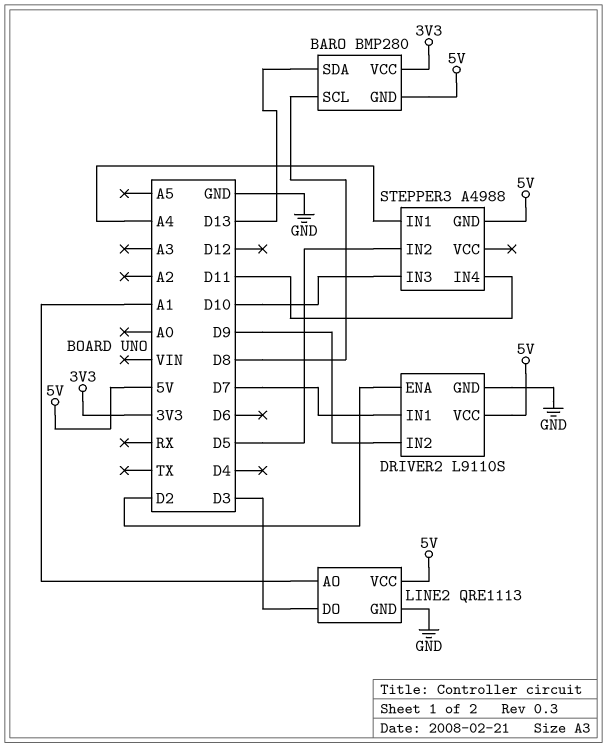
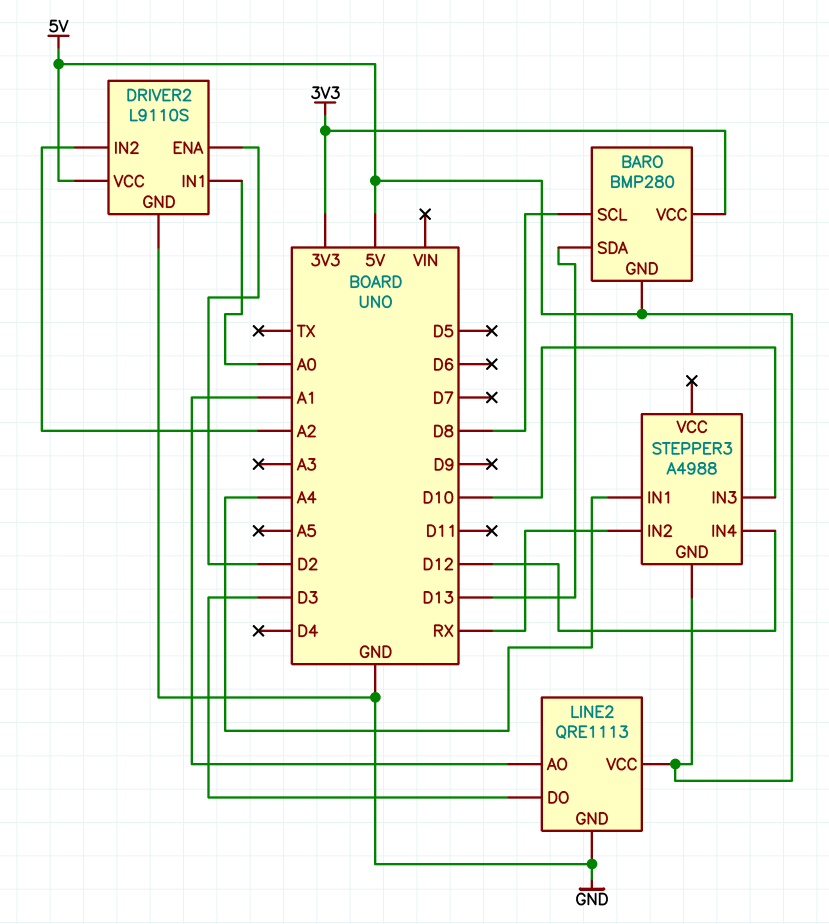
DRIVER2 pin IN1: D7 -> A0
DRIVER2 pin IN2: D9 -> A2
STEPPER3 pin IN2: D5 -> RX
STEPPER3 pin IN4: D11 -> D12

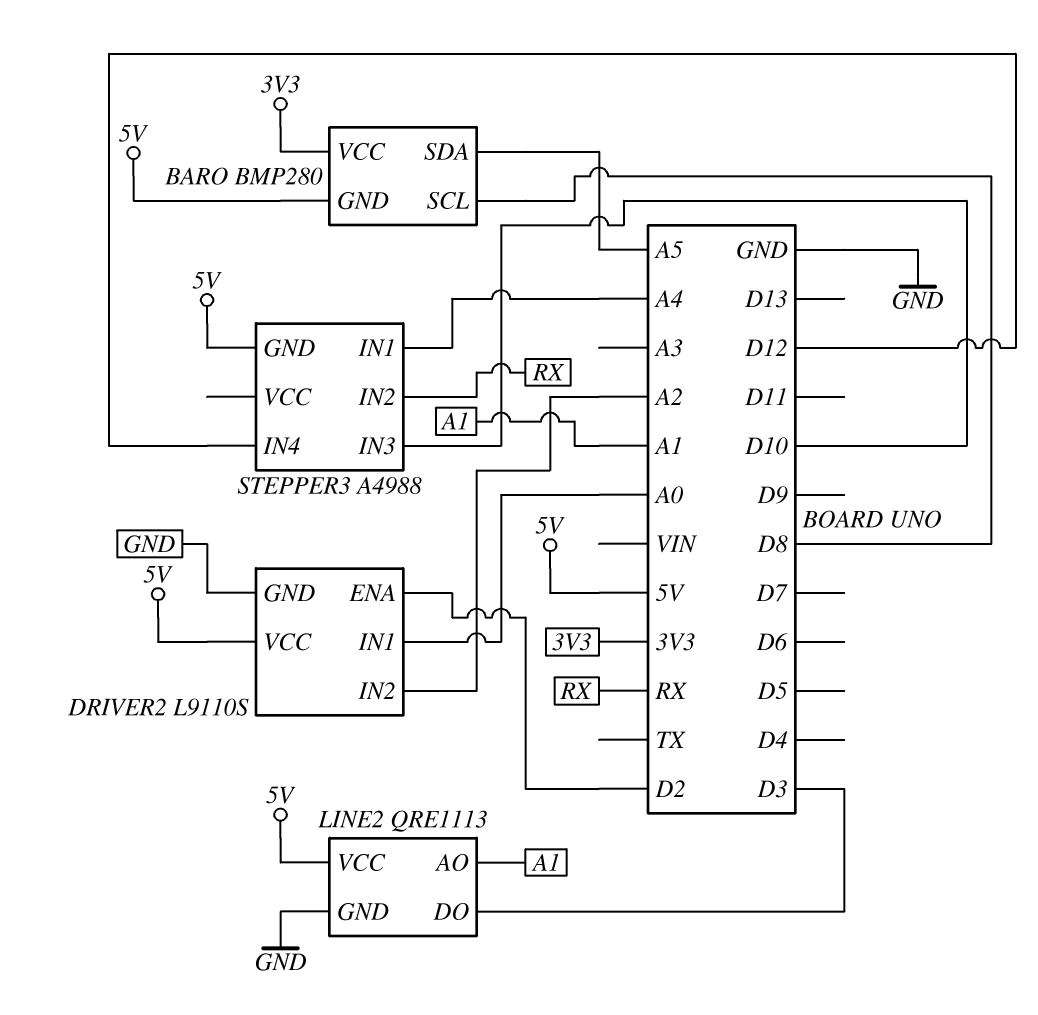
BARO pin SDA: D13 -> A5

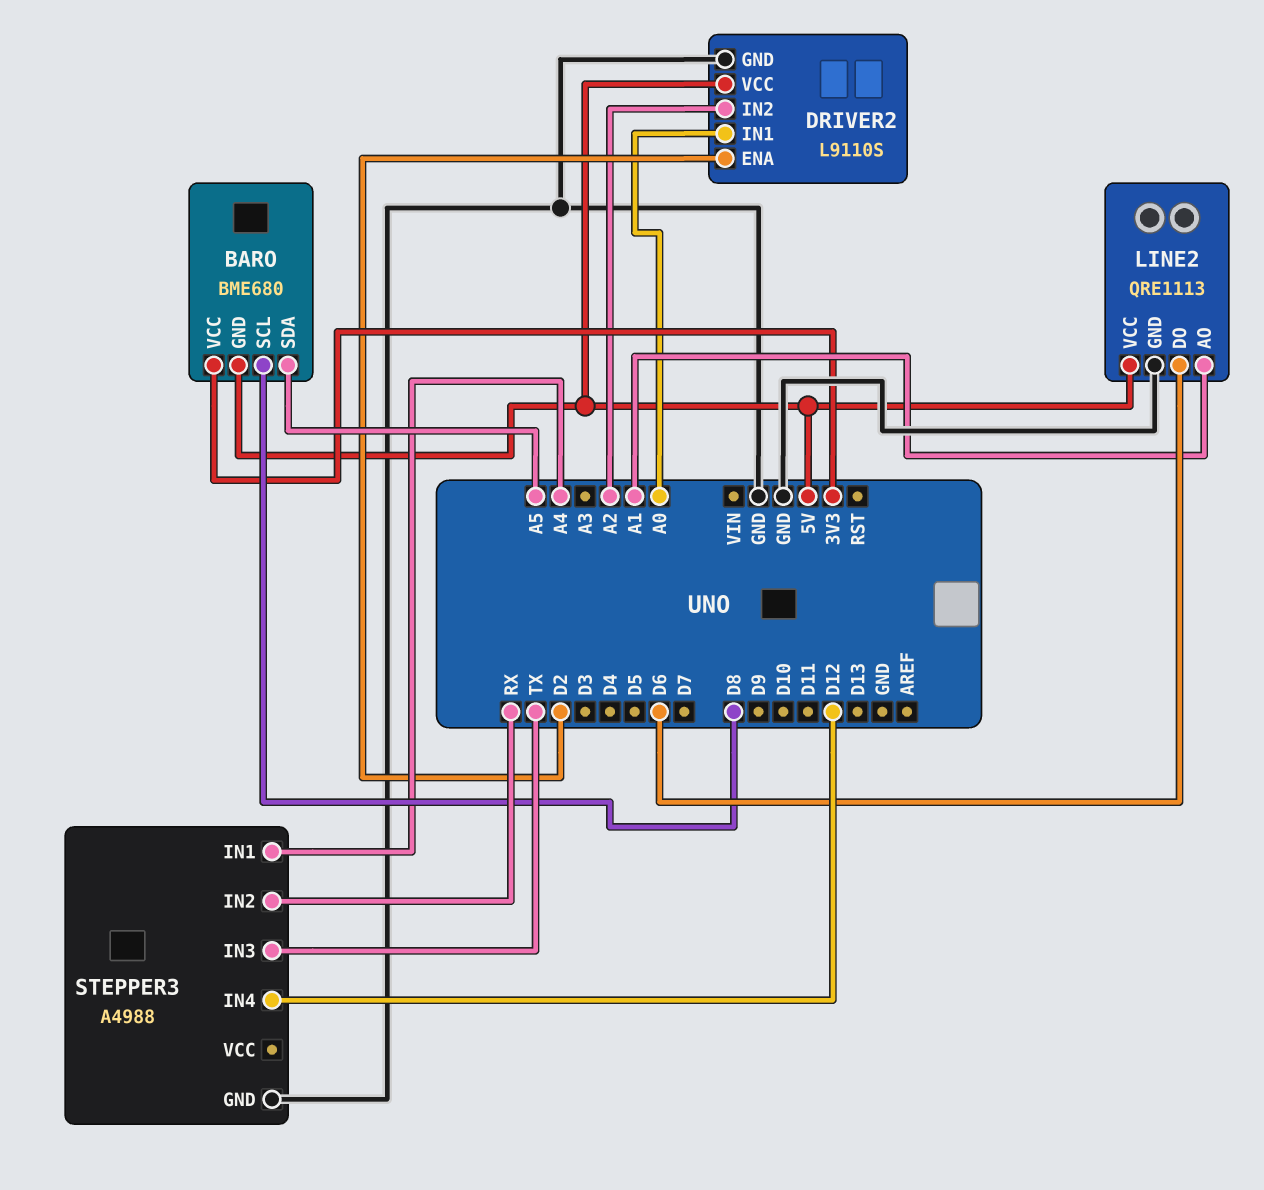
BARO: BMP280 -> BME680
LINE2 pin DO: D3 -> D6
STEPPER3 pin GND: 5V -> GND
STEPPER3 pin IN3: D10 -> TX

